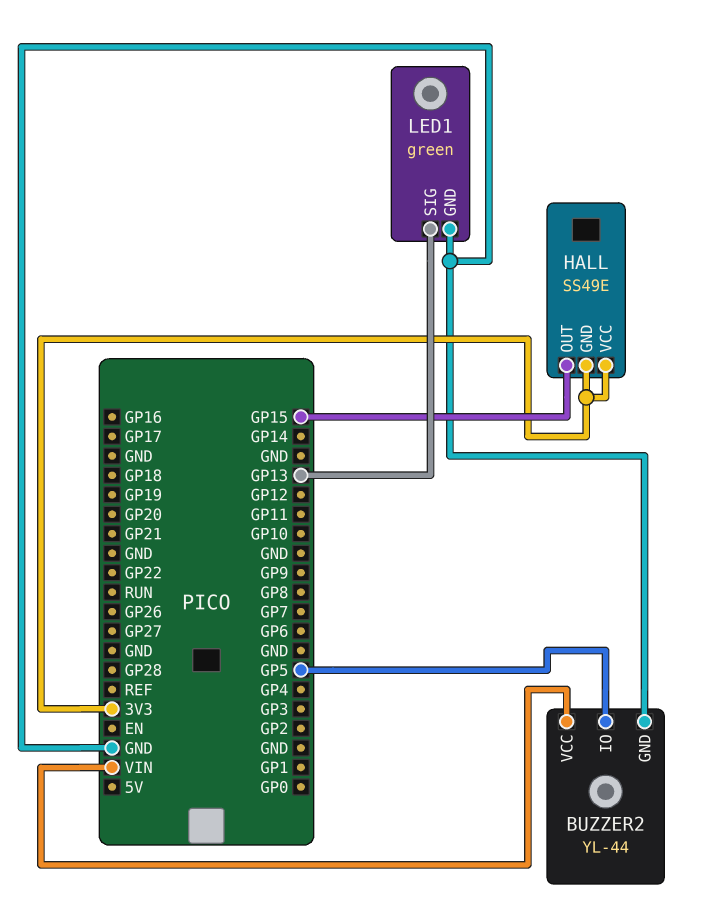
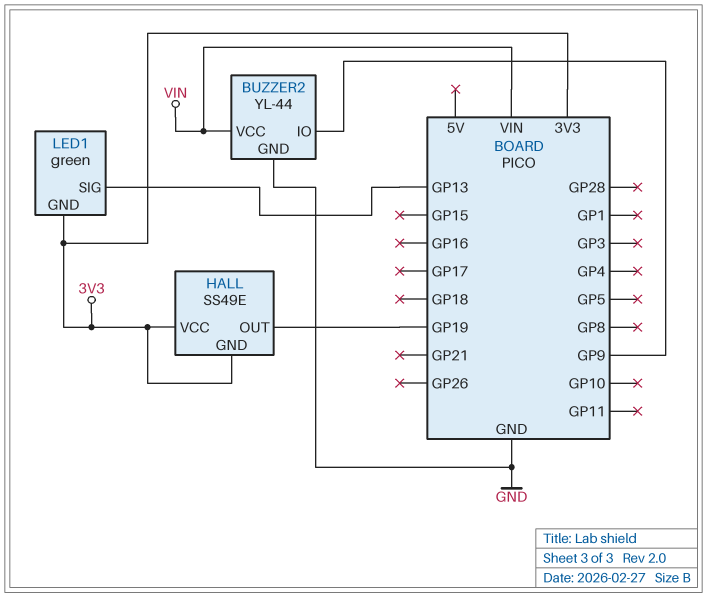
BUZZER2 pin IO: GP5 -> GP9
HALL pin OUT: GP15 -> GP19
LED1 pin GND: GND -> 3V3

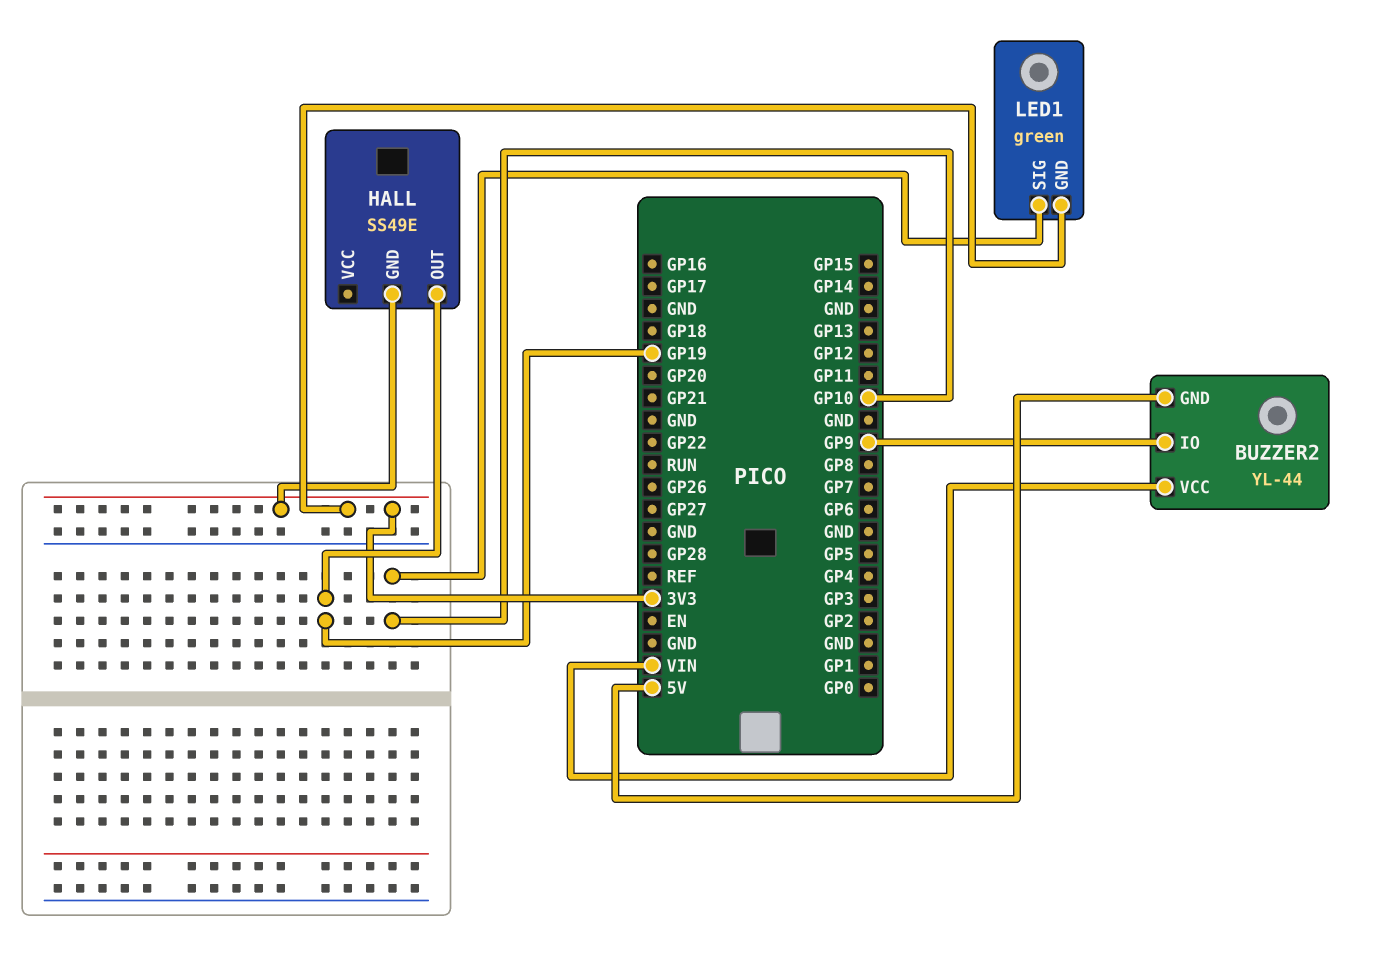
BUZZER2 pin GND: GND -> 5V
HALL pin VCC: 3V3 -> none
LED1 pin SIG: GP13 -> GP10

